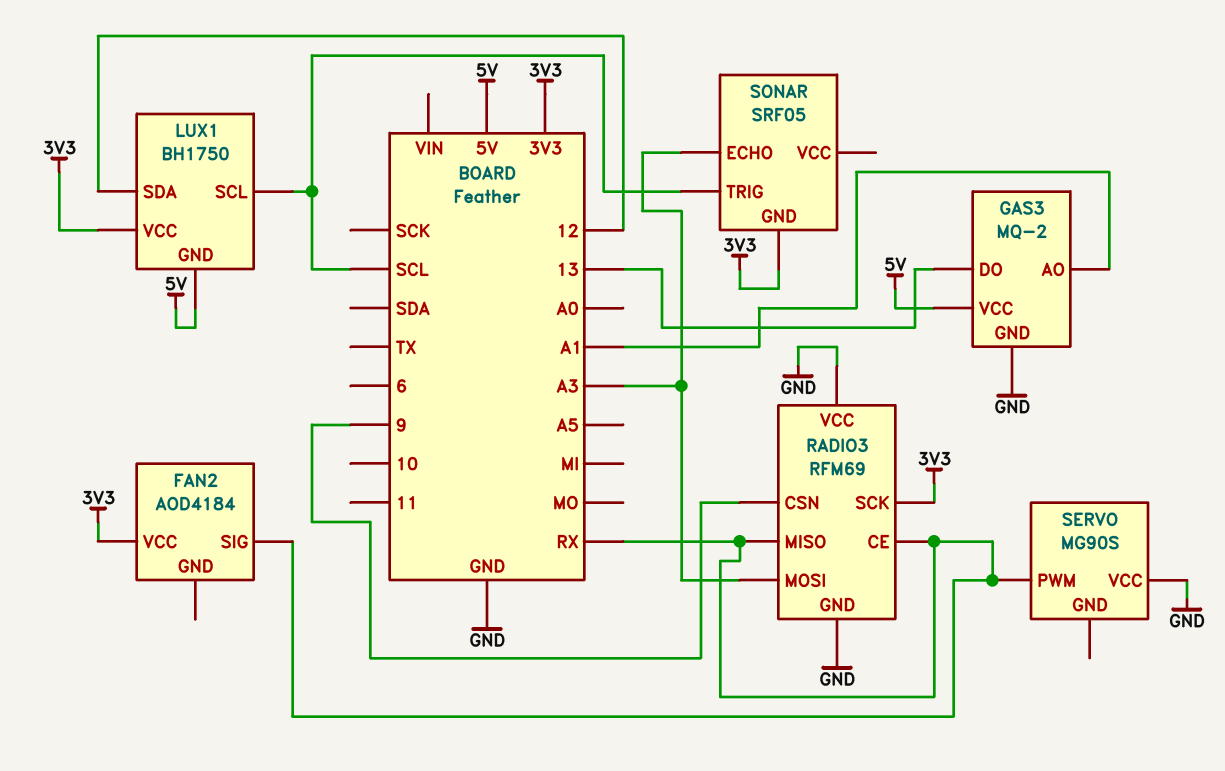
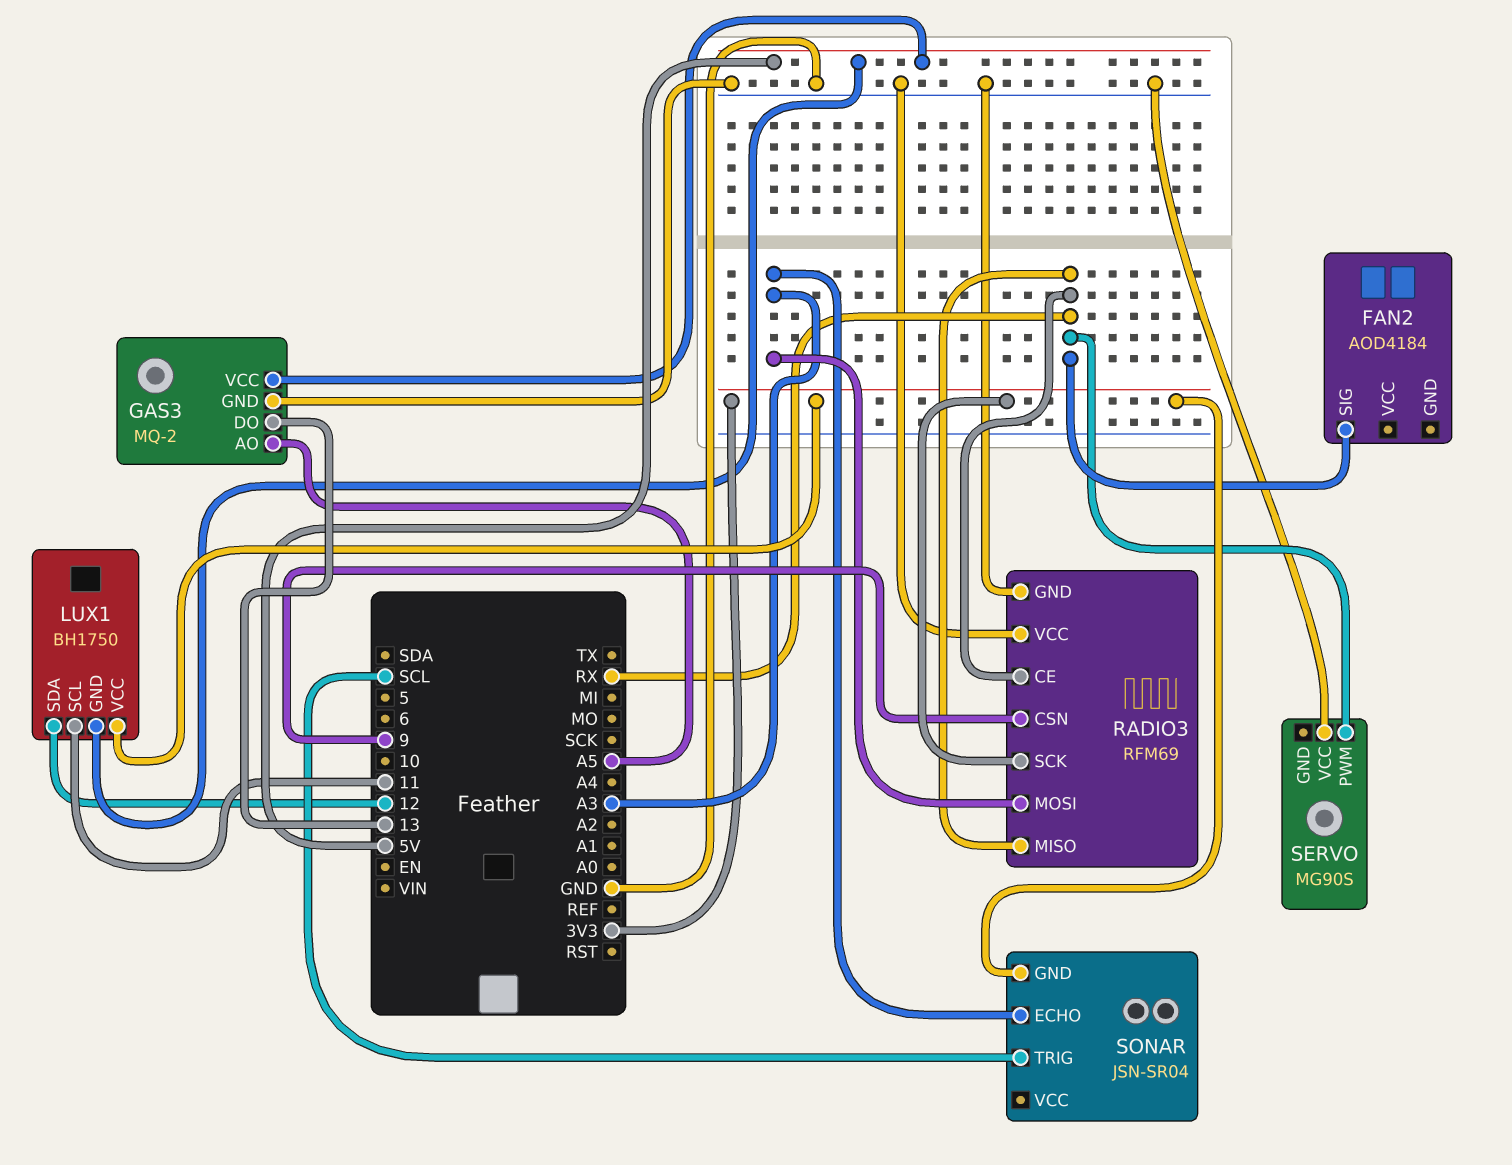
FAN2 pin VCC: 3V3 -> none
GAS3 pin AO: A1 -> A5
LUX1 pin SCL: SCL -> 11
SONAR: SRF05 -> JSN-SR04

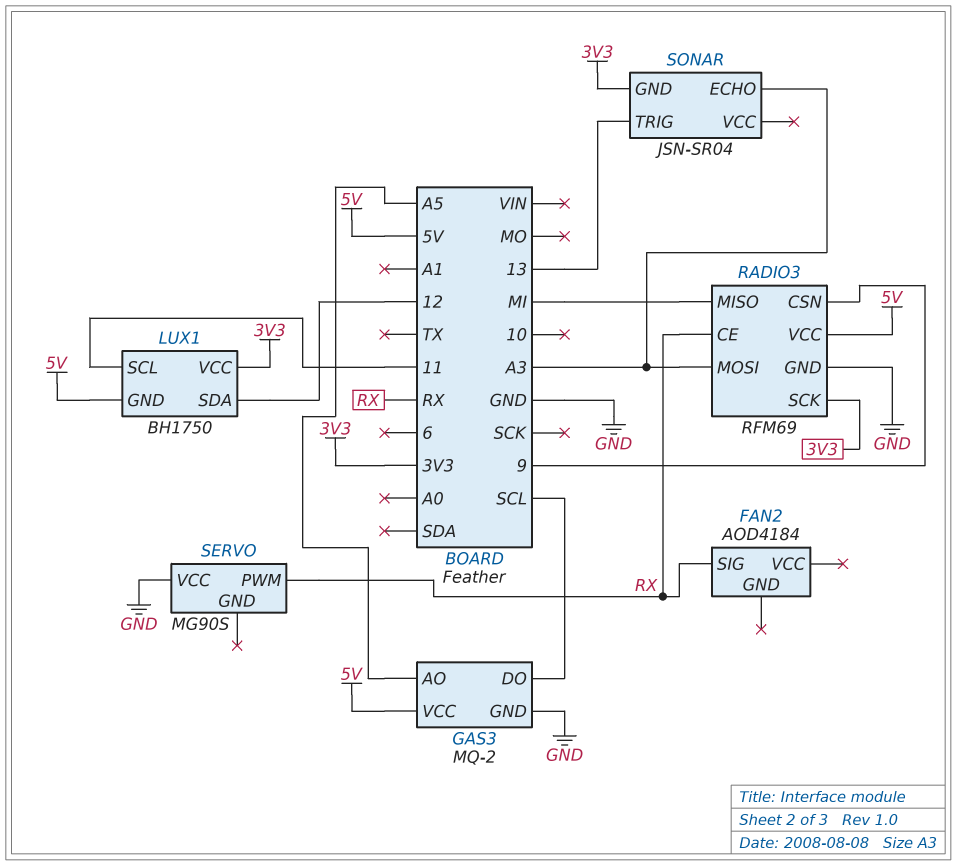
GAS3 pin DO: 13 -> SCL
RADIO3 pin MISO: RX -> MI
RADIO3 pin VCC: GND -> 5V
SONAR pin TRIG: SCL -> 13

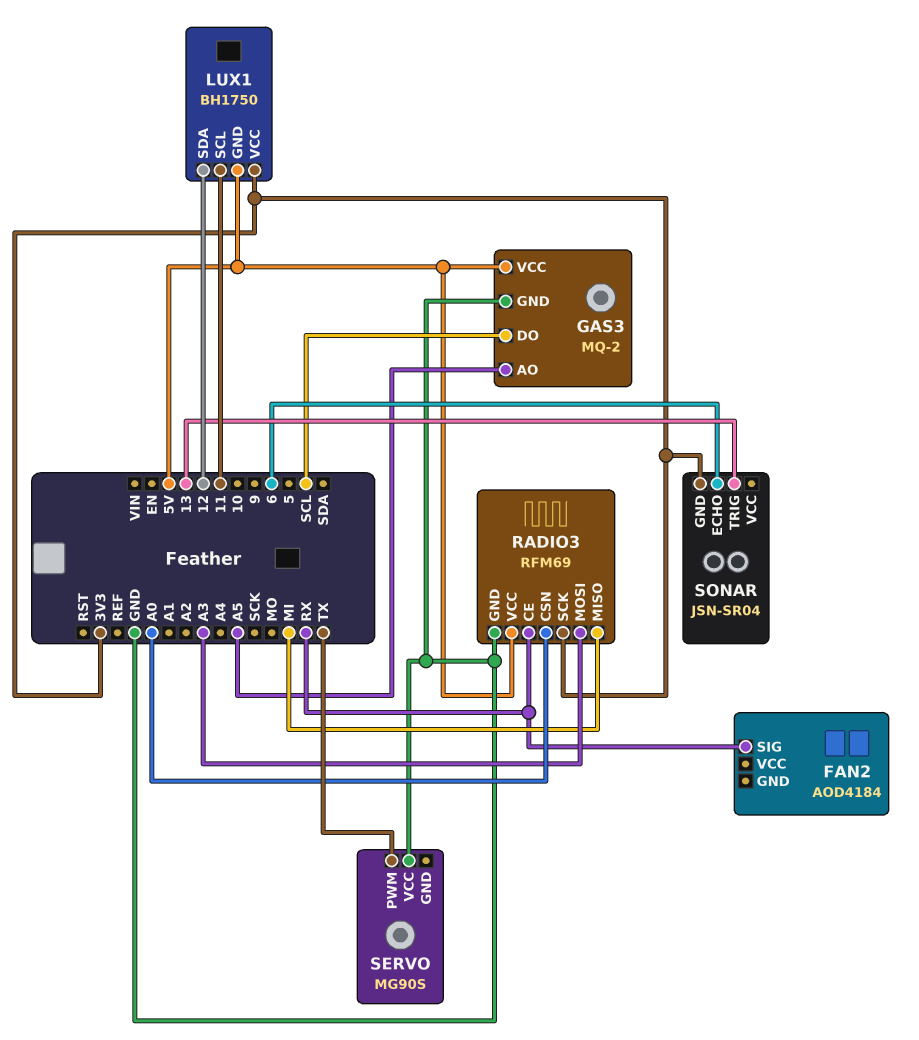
RADIO3 pin CSN: 9 -> A0
SERVO pin PWM: RX -> TX
SONAR pin ECHO: A3 -> 6

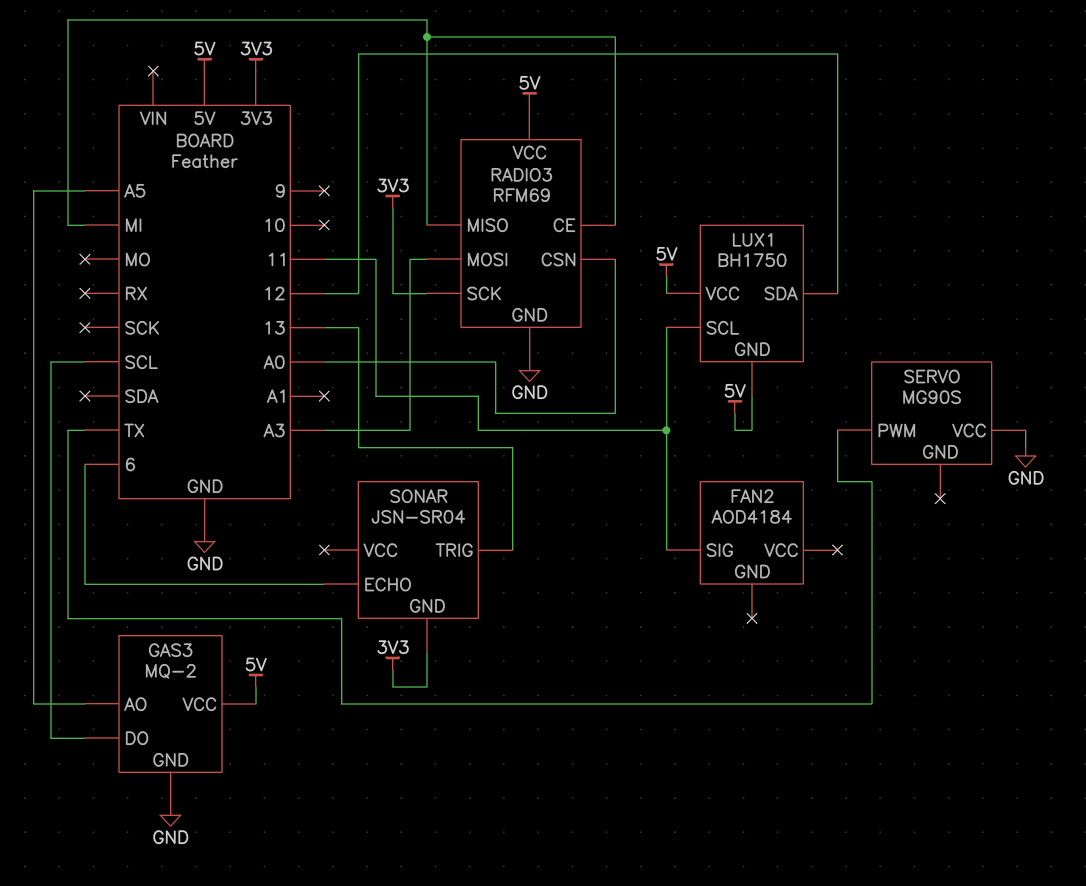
FAN2 pin SIG: RX -> 11
LUX1 pin VCC: 3V3 -> 5V
RADIO3 pin CE: RX -> MI

